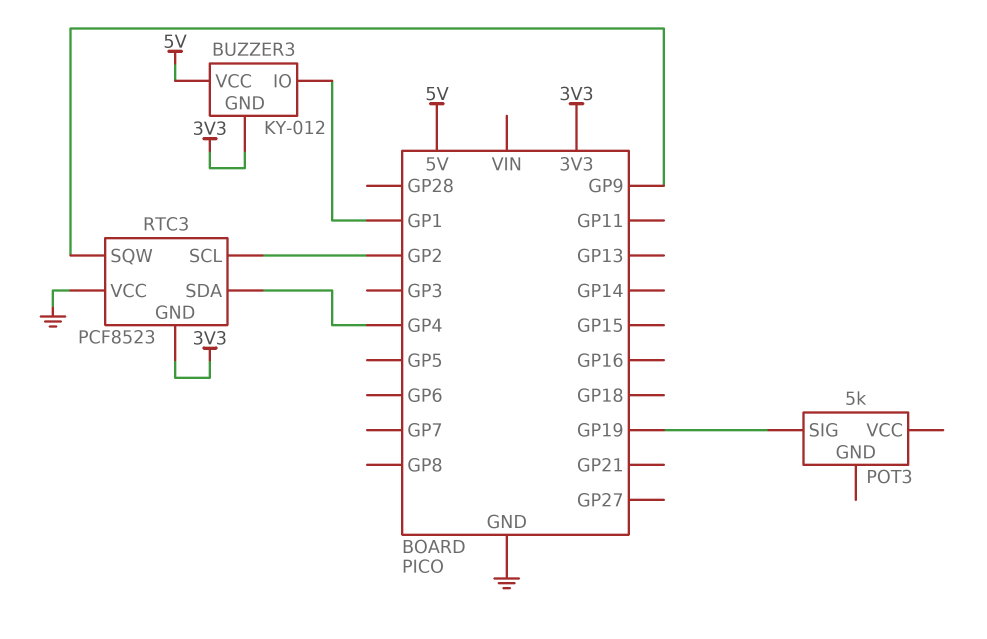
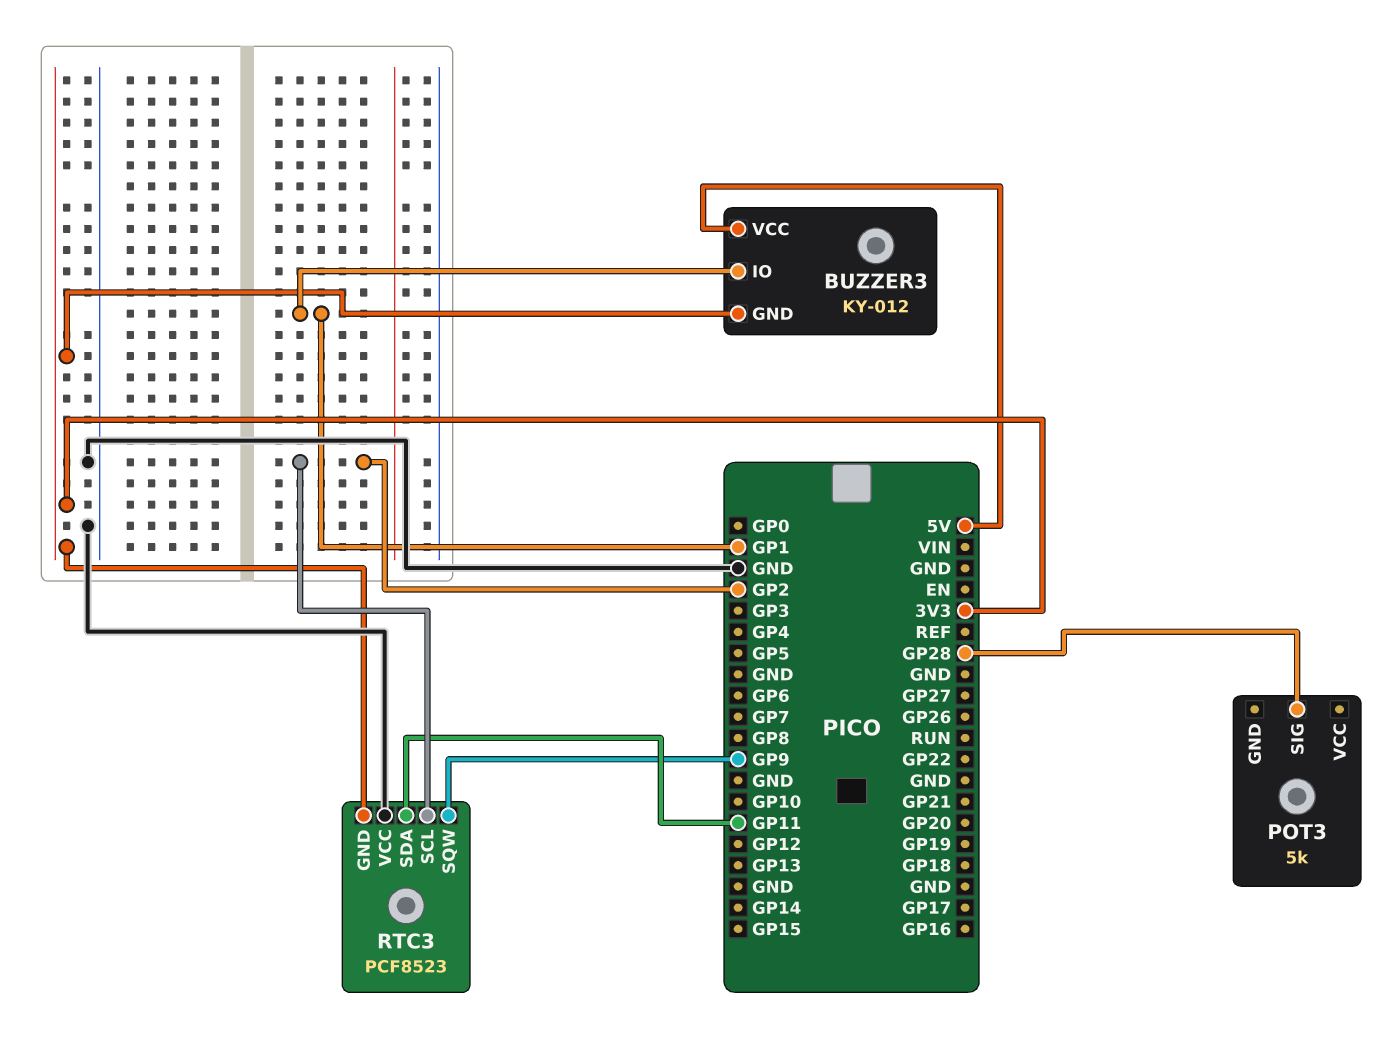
POT3 pin SIG: GP19 -> GP28
RTC3 pin SDA: GP4 -> GP11

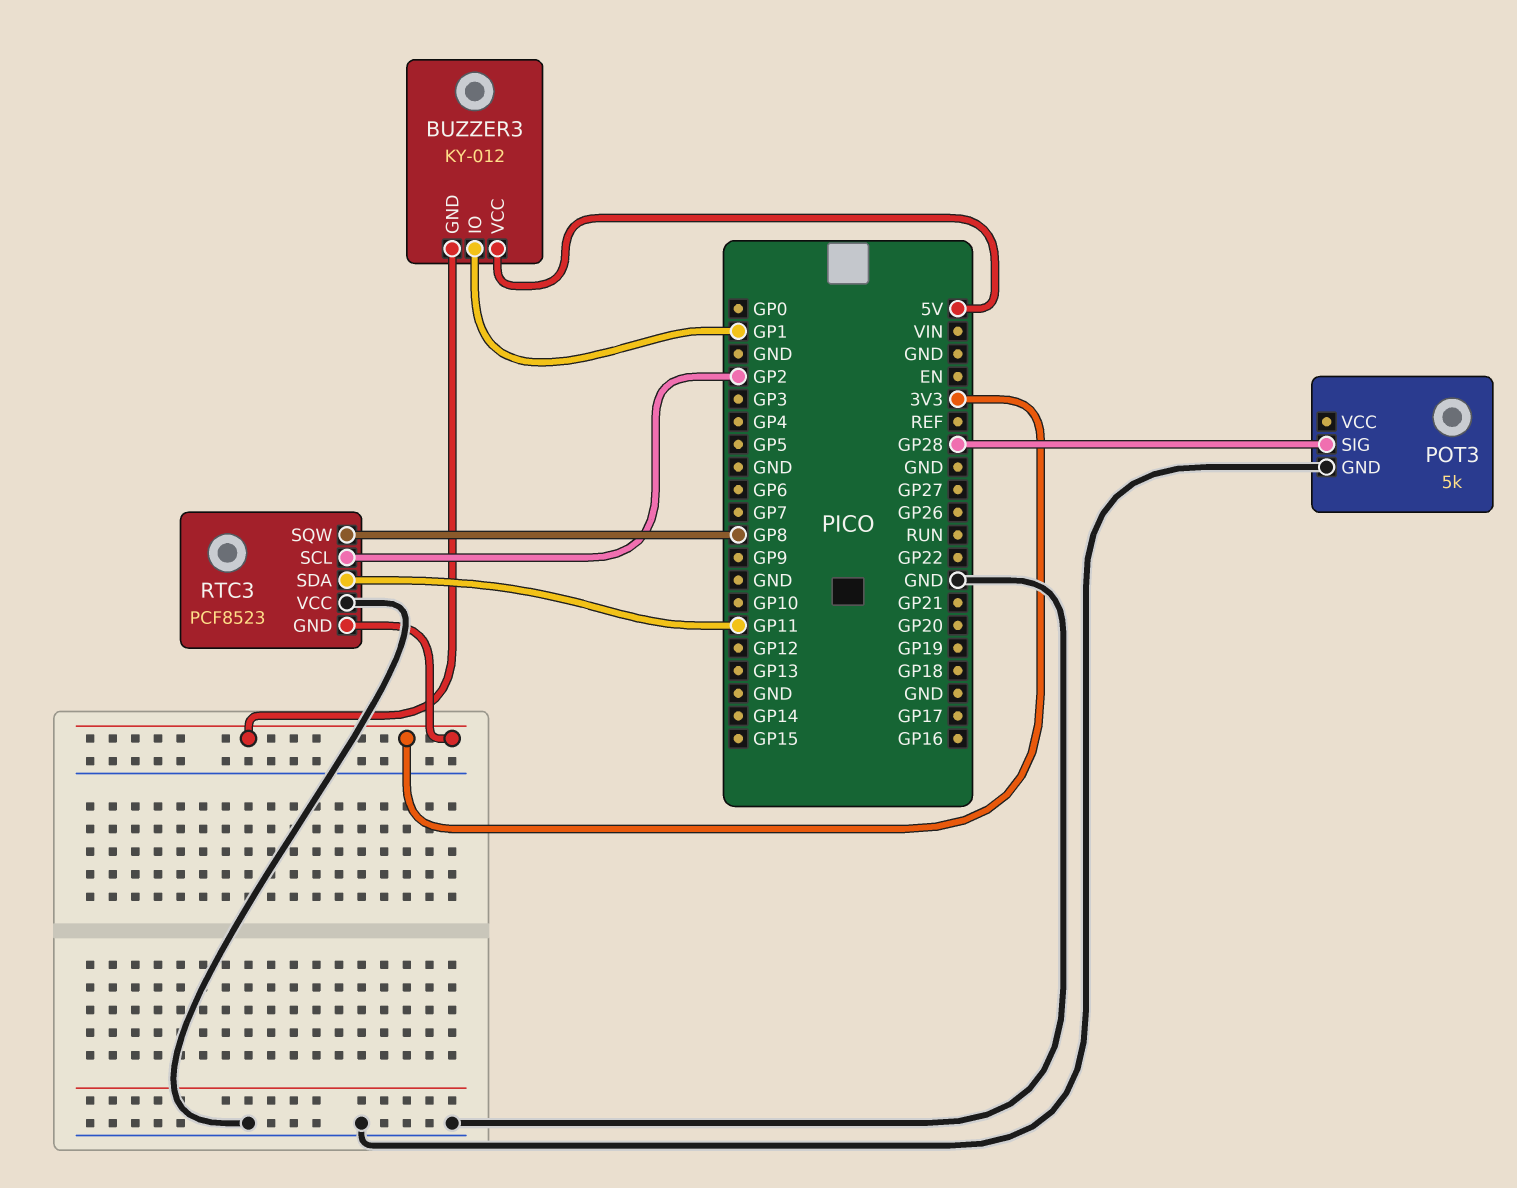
POT3 pin GND: none -> GND
RTC3 pin SQW: GP9 -> GP8

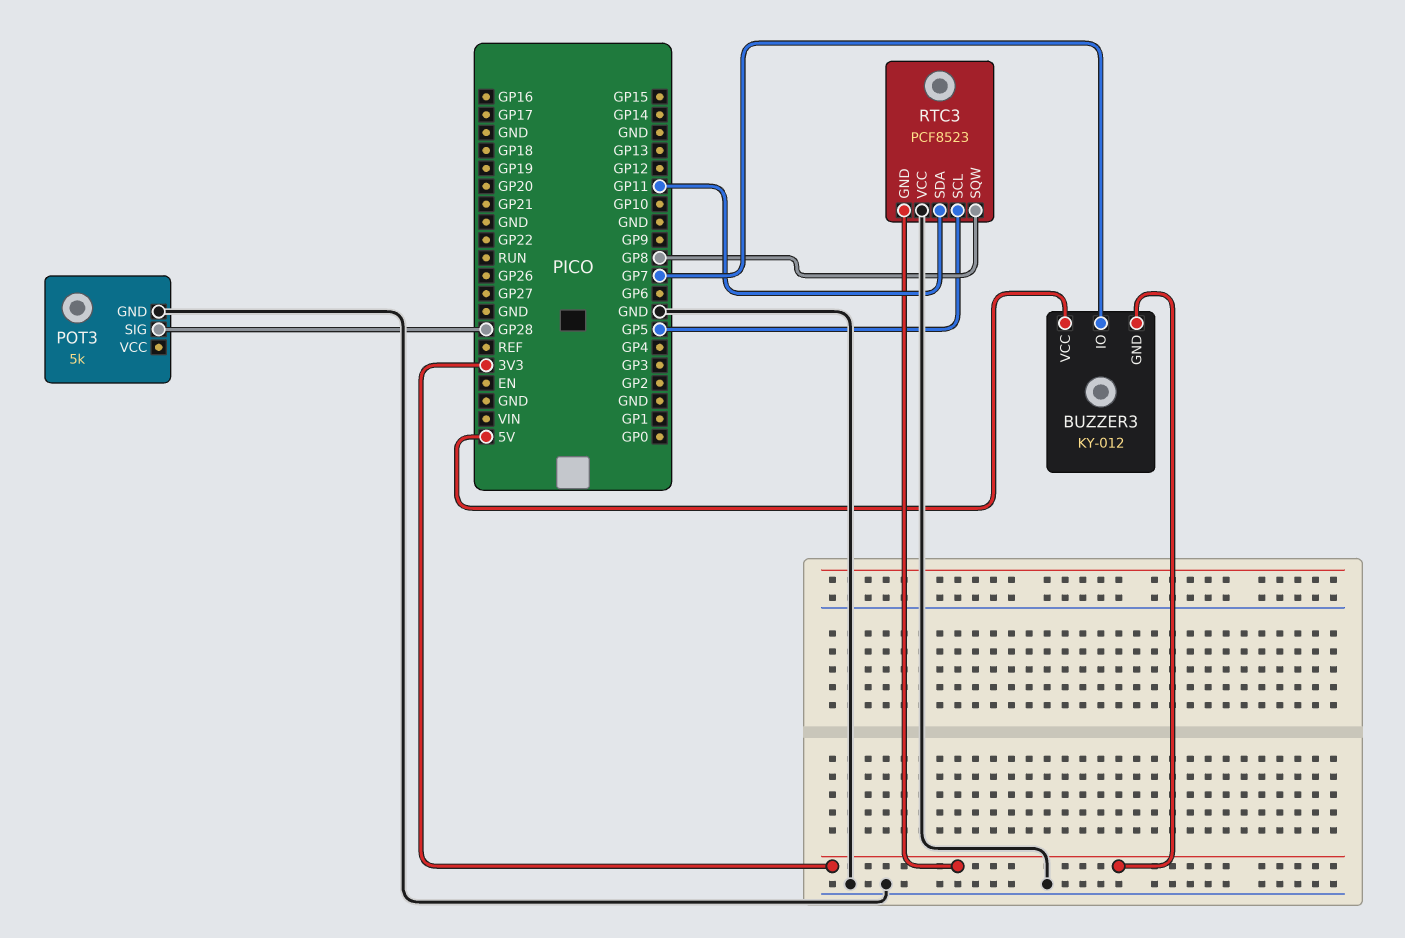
BUZZER3 pin IO: GP1 -> GP7
RTC3 pin SCL: GP2 -> GP5

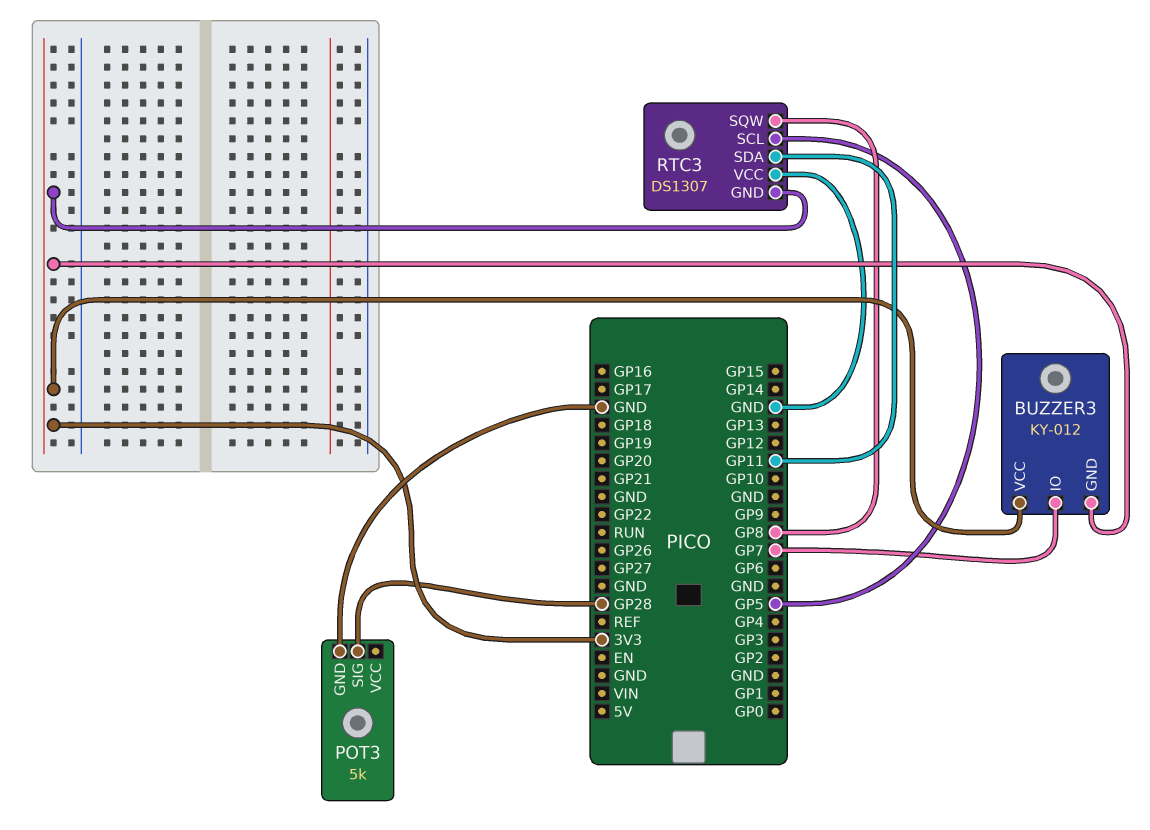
BUZZER3 pin VCC: 5V -> 3V3
RTC3: PCF8523 -> DS1307

